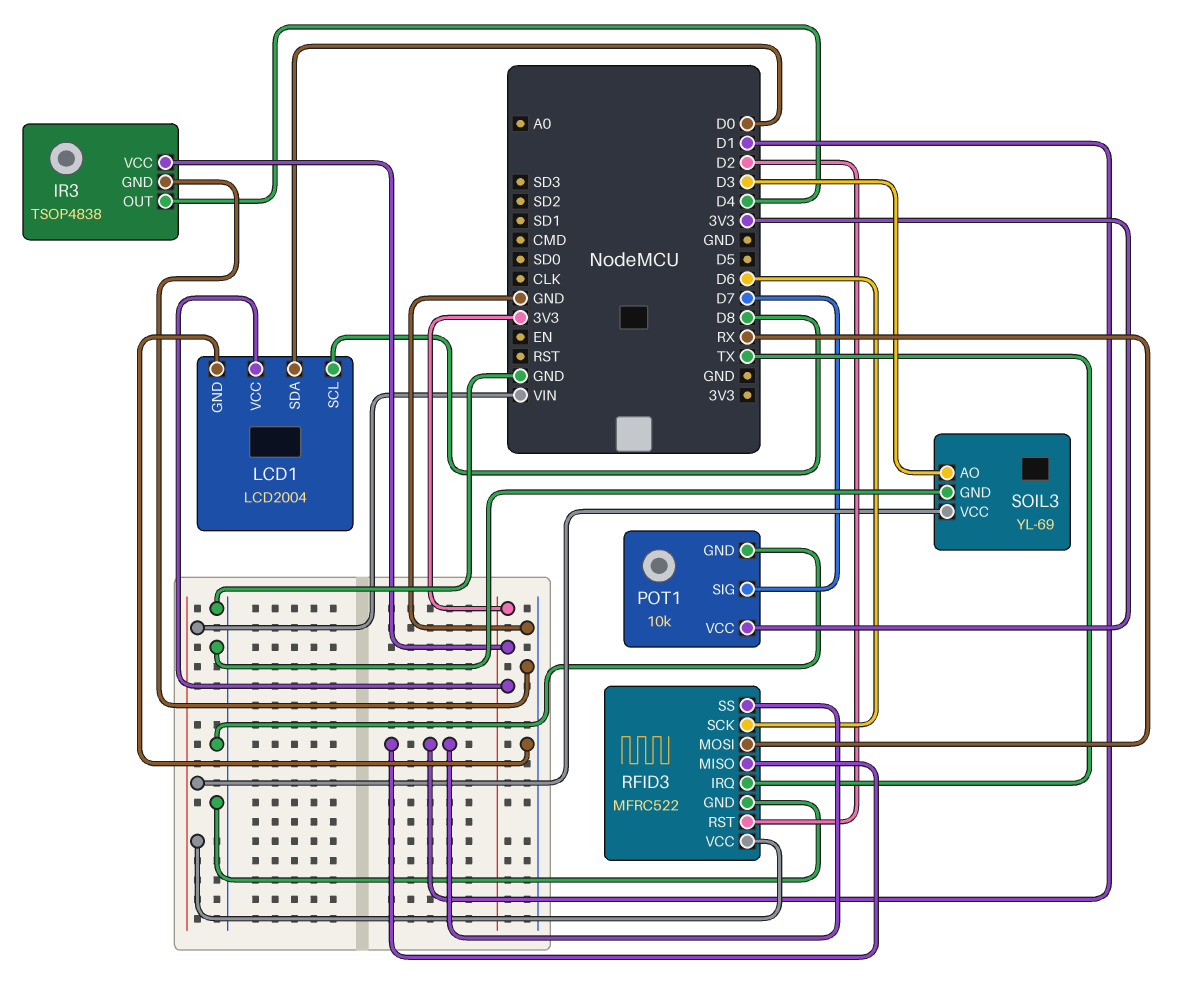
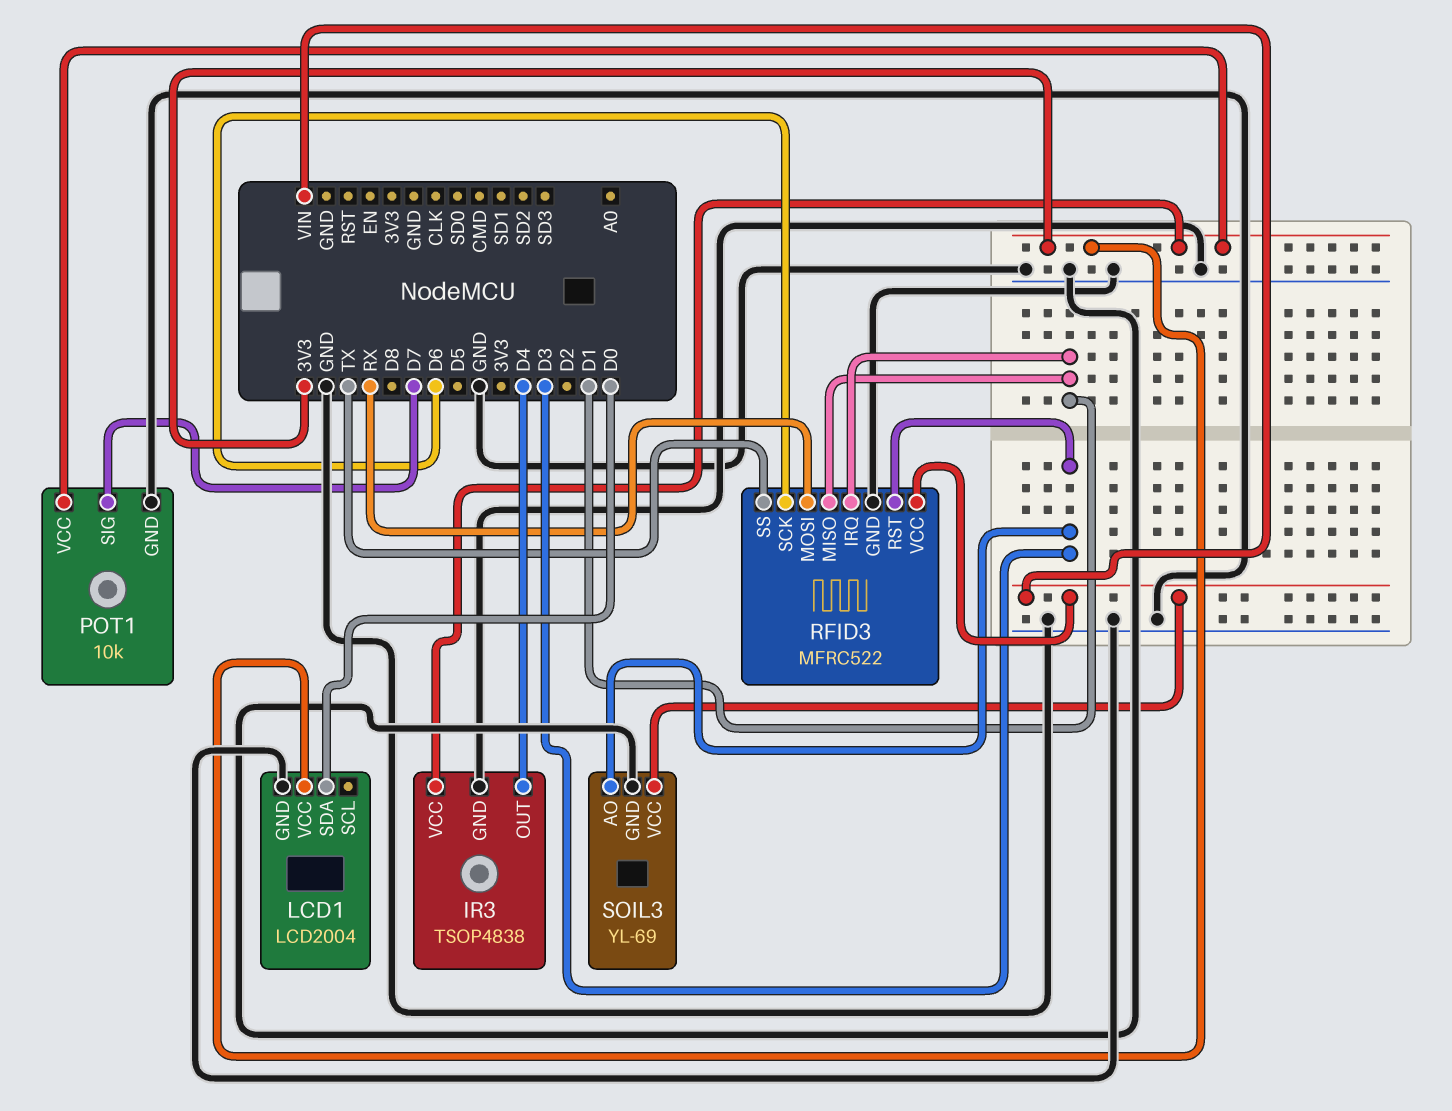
LCD1 pin SCL: D8 -> none
RFID3 pin IRQ: TX -> D1
RFID3 pin RST: D2 -> D3
RFID3 pin SS: D1 -> TX

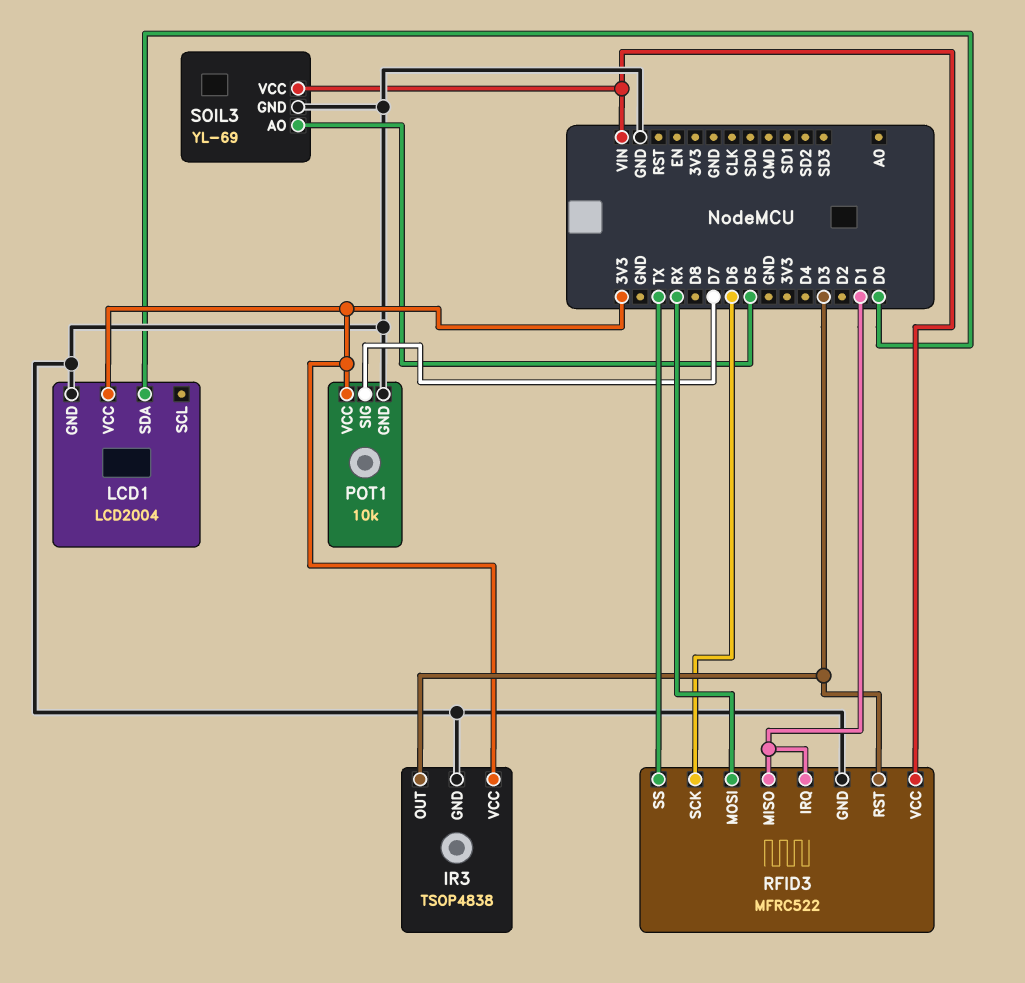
IR3 pin OUT: D4 -> D3
SOIL3 pin AO: D3 -> D5

